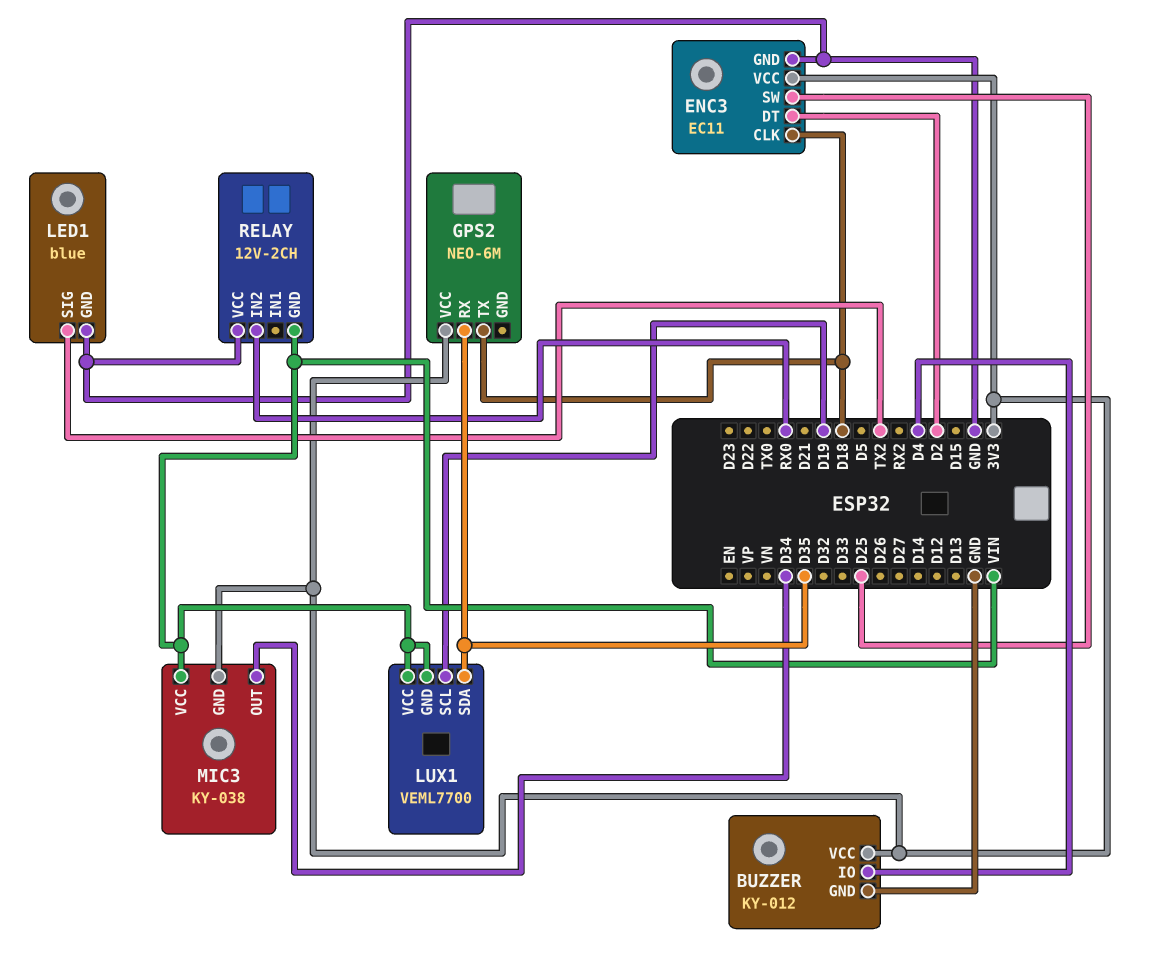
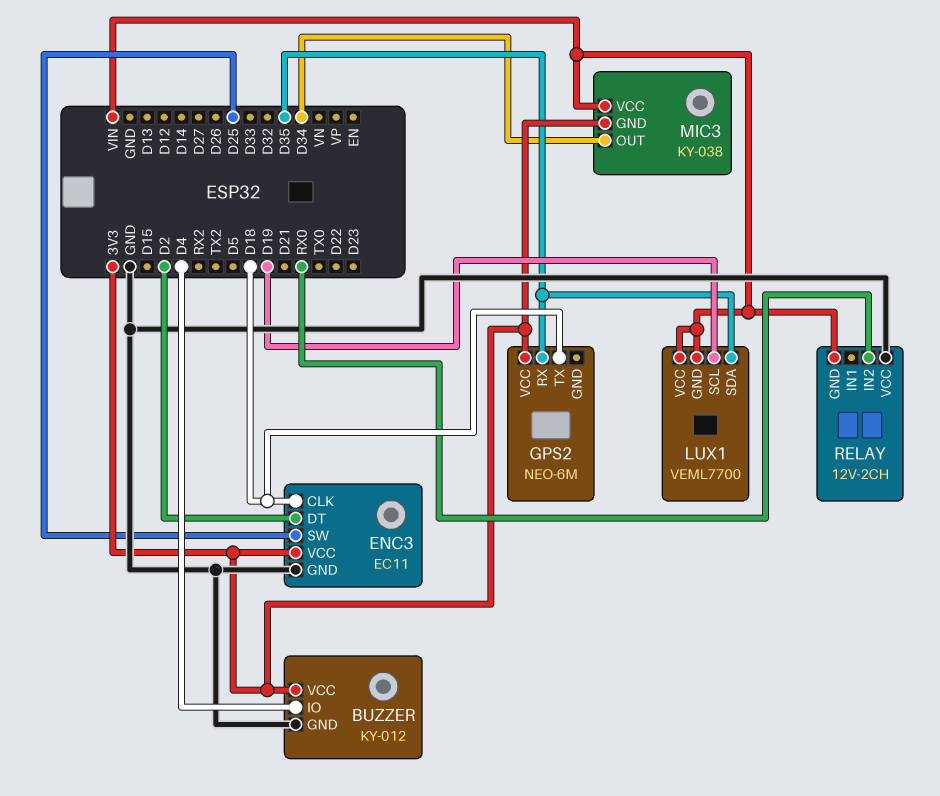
LED1: blue -> none
LED1 pin GND: GND -> none
LED1 pin SIG: TX2 -> none

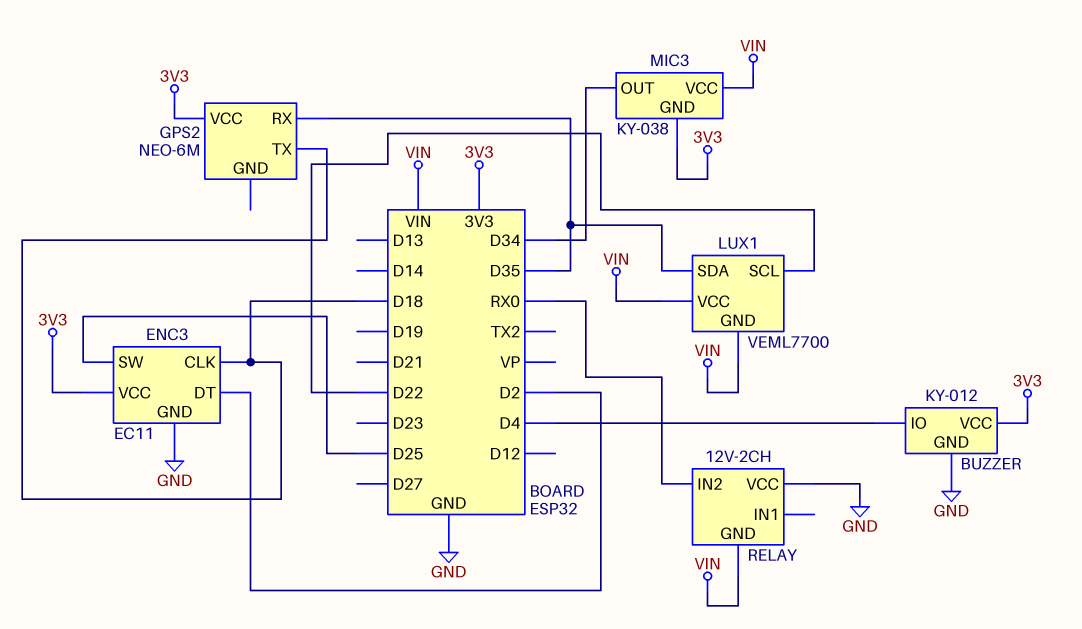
LUX1 pin SCL: D19 -> D22

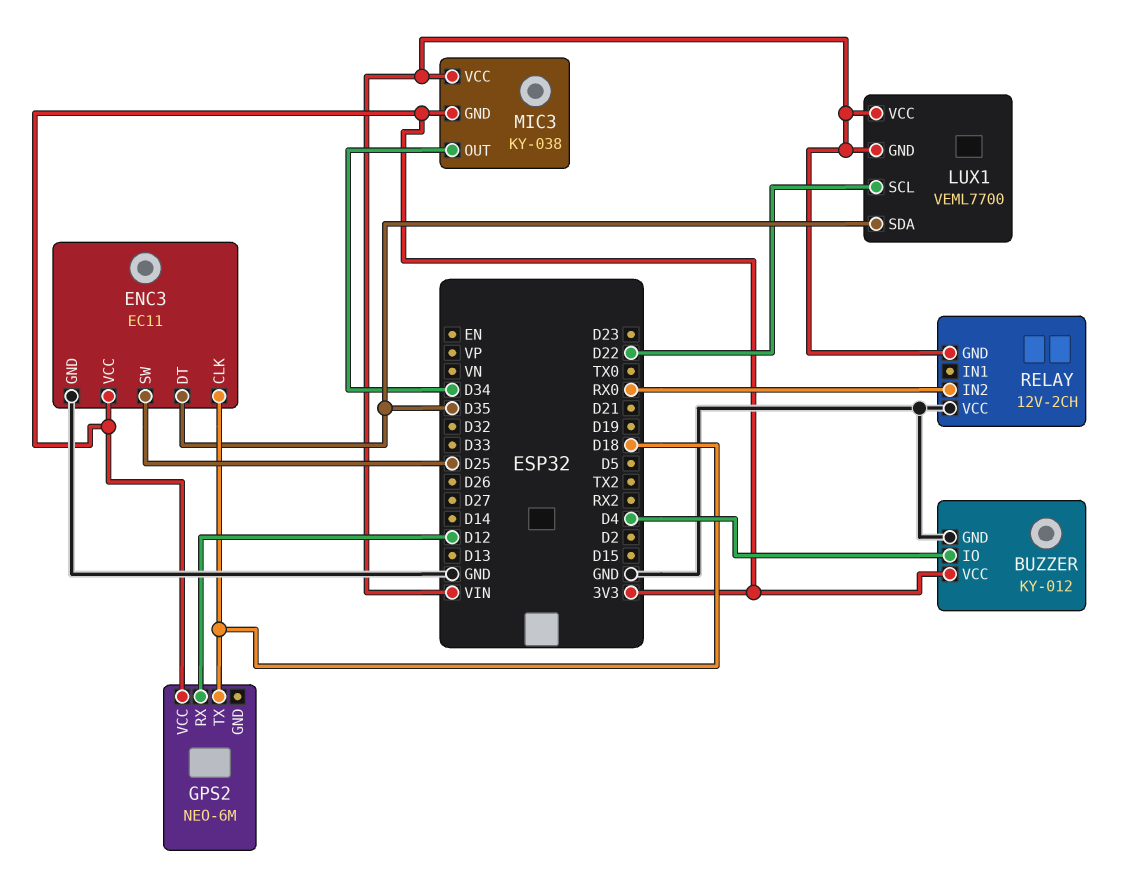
ENC3 pin DT: D2 -> D35
GPS2 pin RX: D35 -> D12

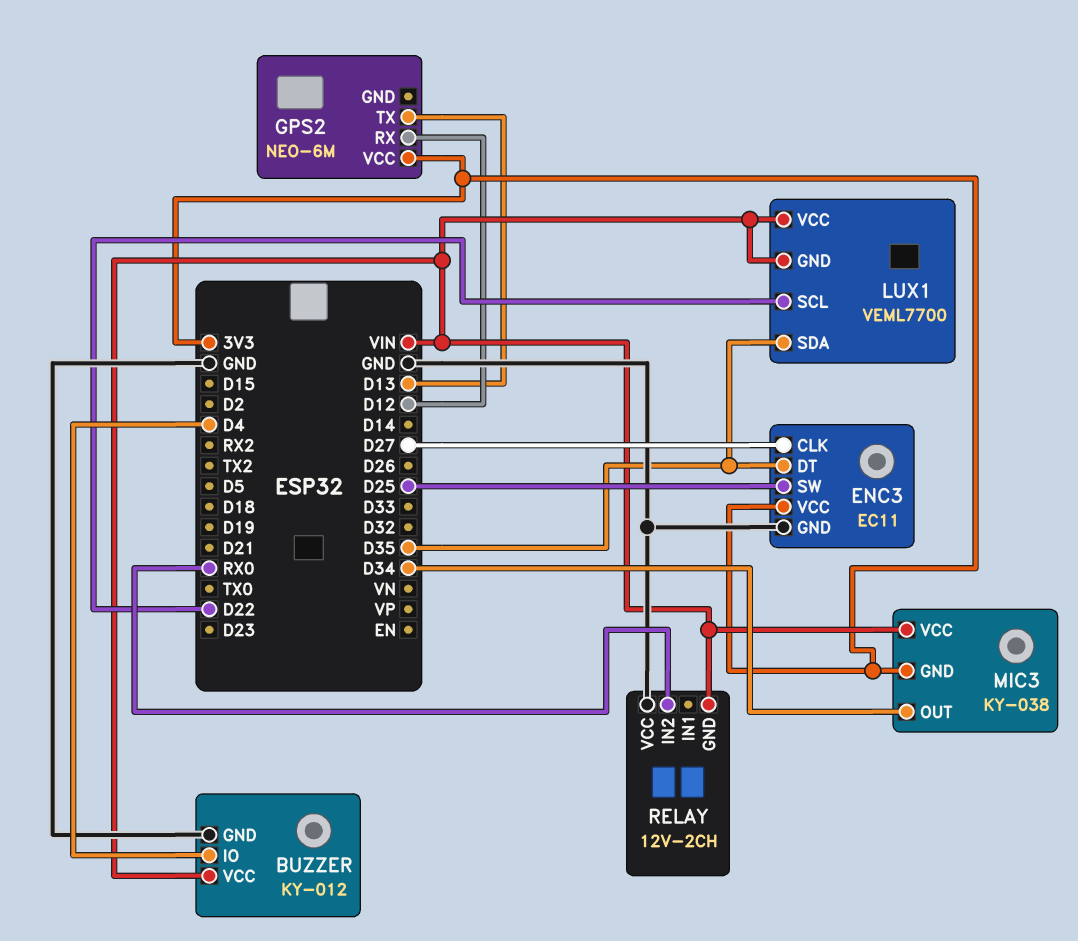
BUZZER pin VCC: 3V3 -> VIN
ENC3 pin CLK: D18 -> D27
GPS2 pin TX: D18 -> D13

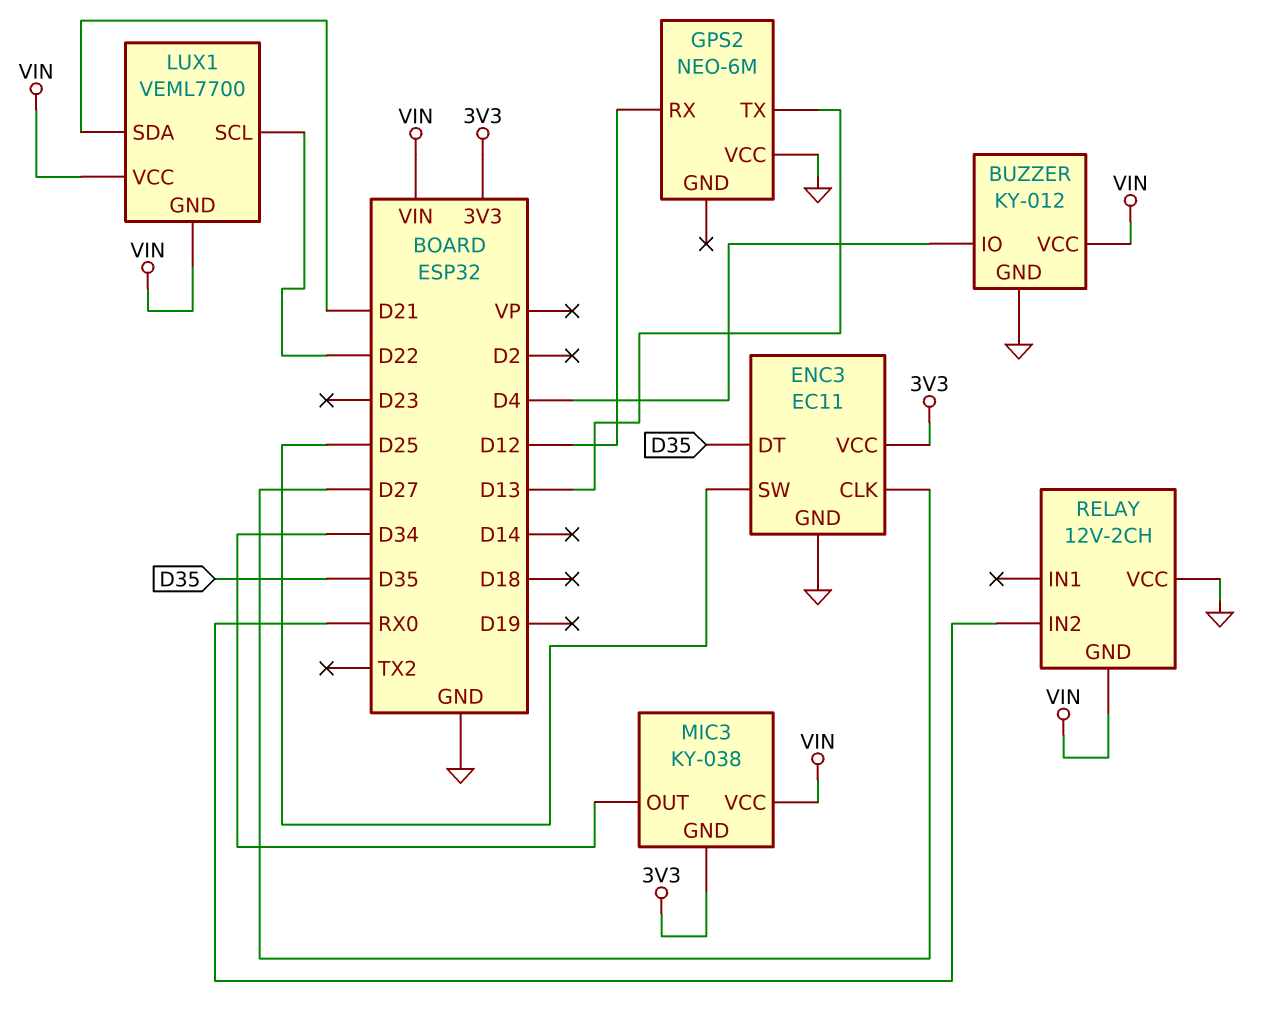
GPS2 pin VCC: 3V3 -> GND
LUX1 pin SDA: D35 -> D21

